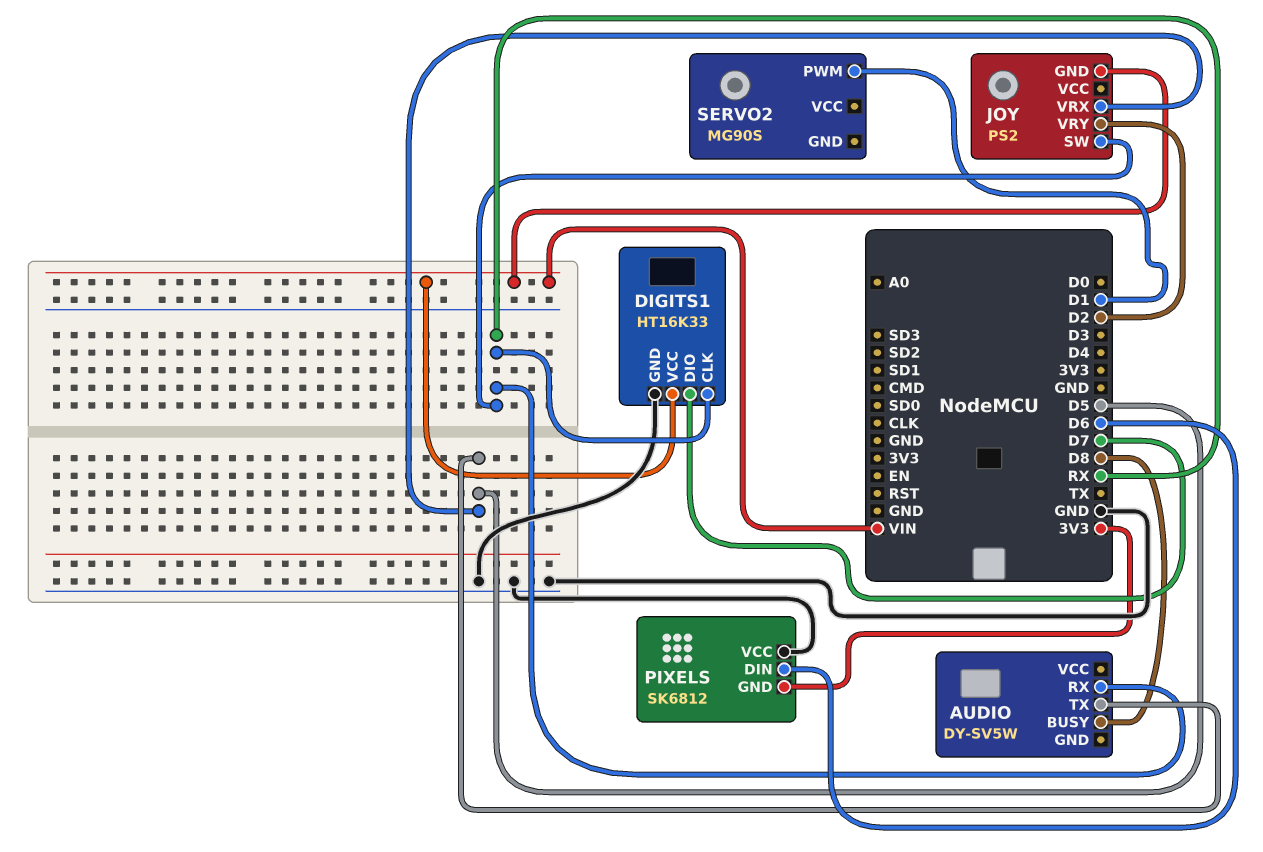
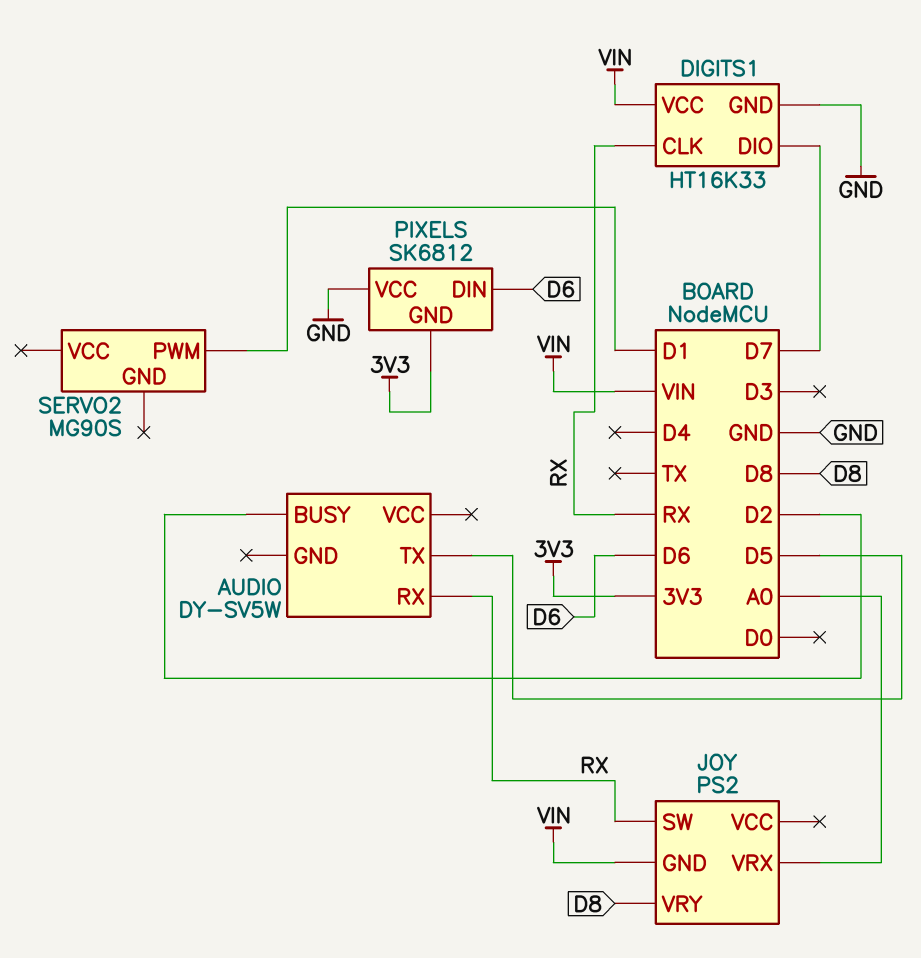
AUDIO pin BUSY: D8 -> D2
JOY pin VRX: D5 -> A0
JOY pin VRY: D2 -> D8

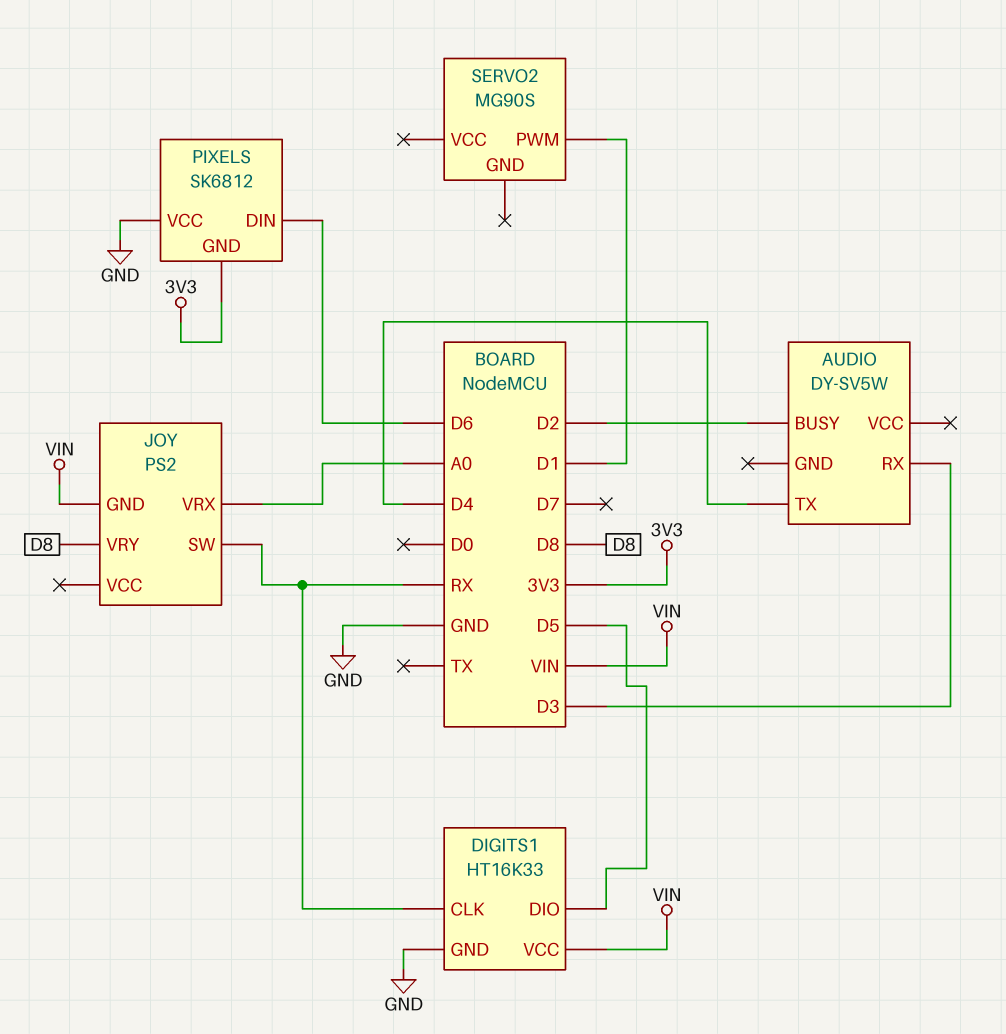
AUDIO pin RX: RX -> D3
AUDIO pin TX: D5 -> D4
DIGITS1 pin DIO: D7 -> D5

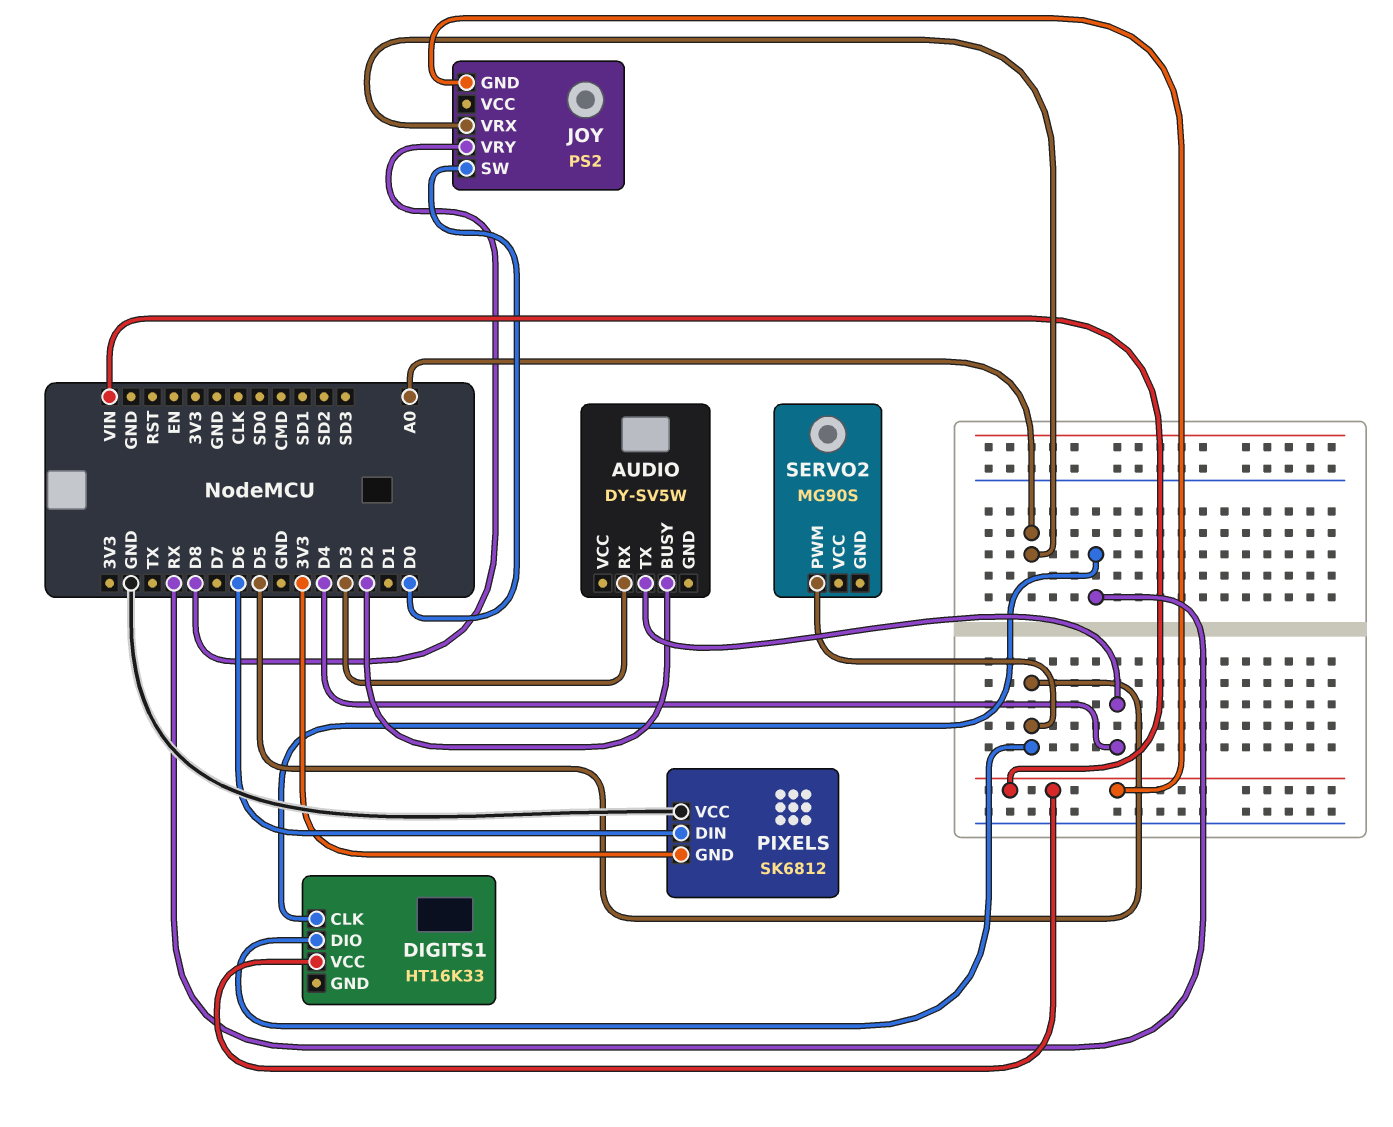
DIGITS1 pin GND: GND -> none
JOY pin SW: RX -> D0
SERVO2 pin PWM: D1 -> D5

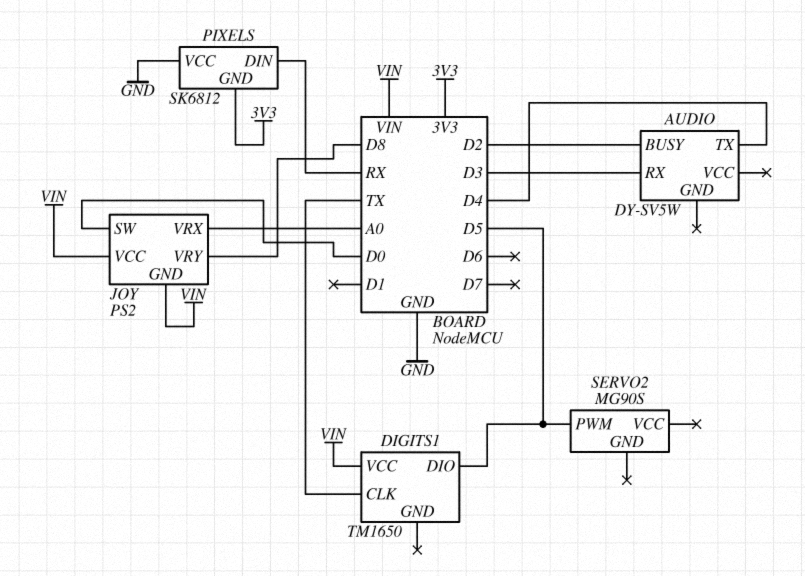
DIGITS1: HT16K33 -> TM1650
DIGITS1 pin CLK: RX -> TX
JOY pin VCC: none -> VIN
PIXELS pin DIN: D6 -> RX

